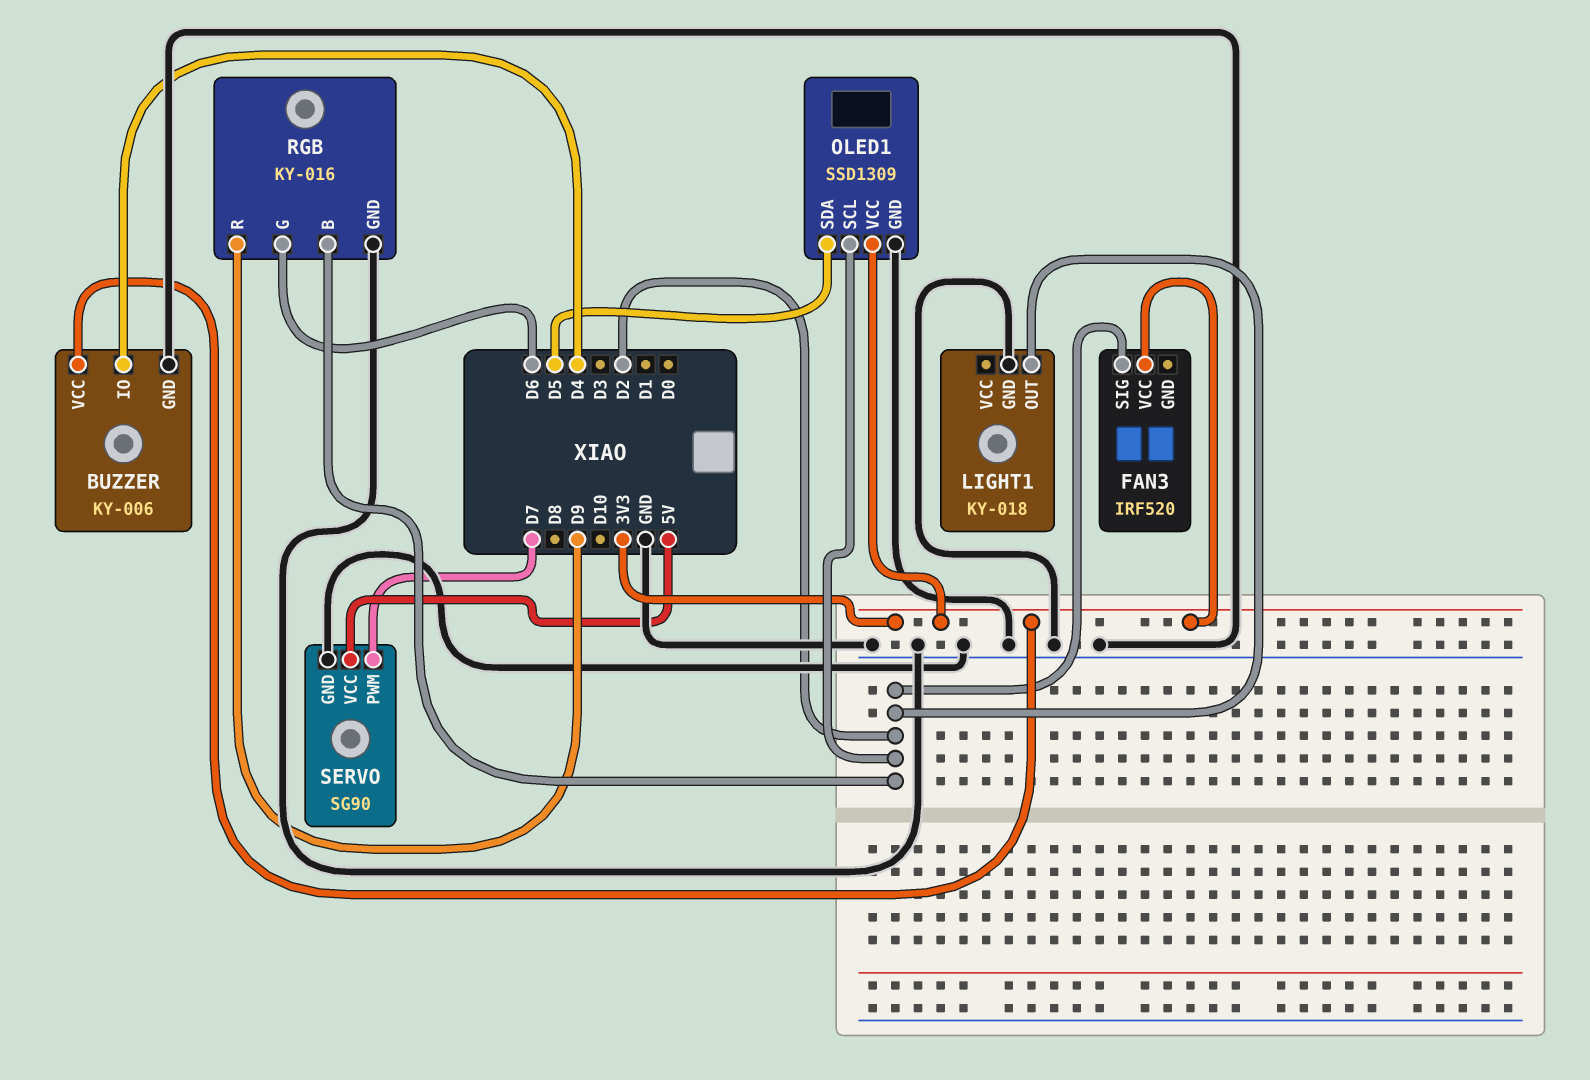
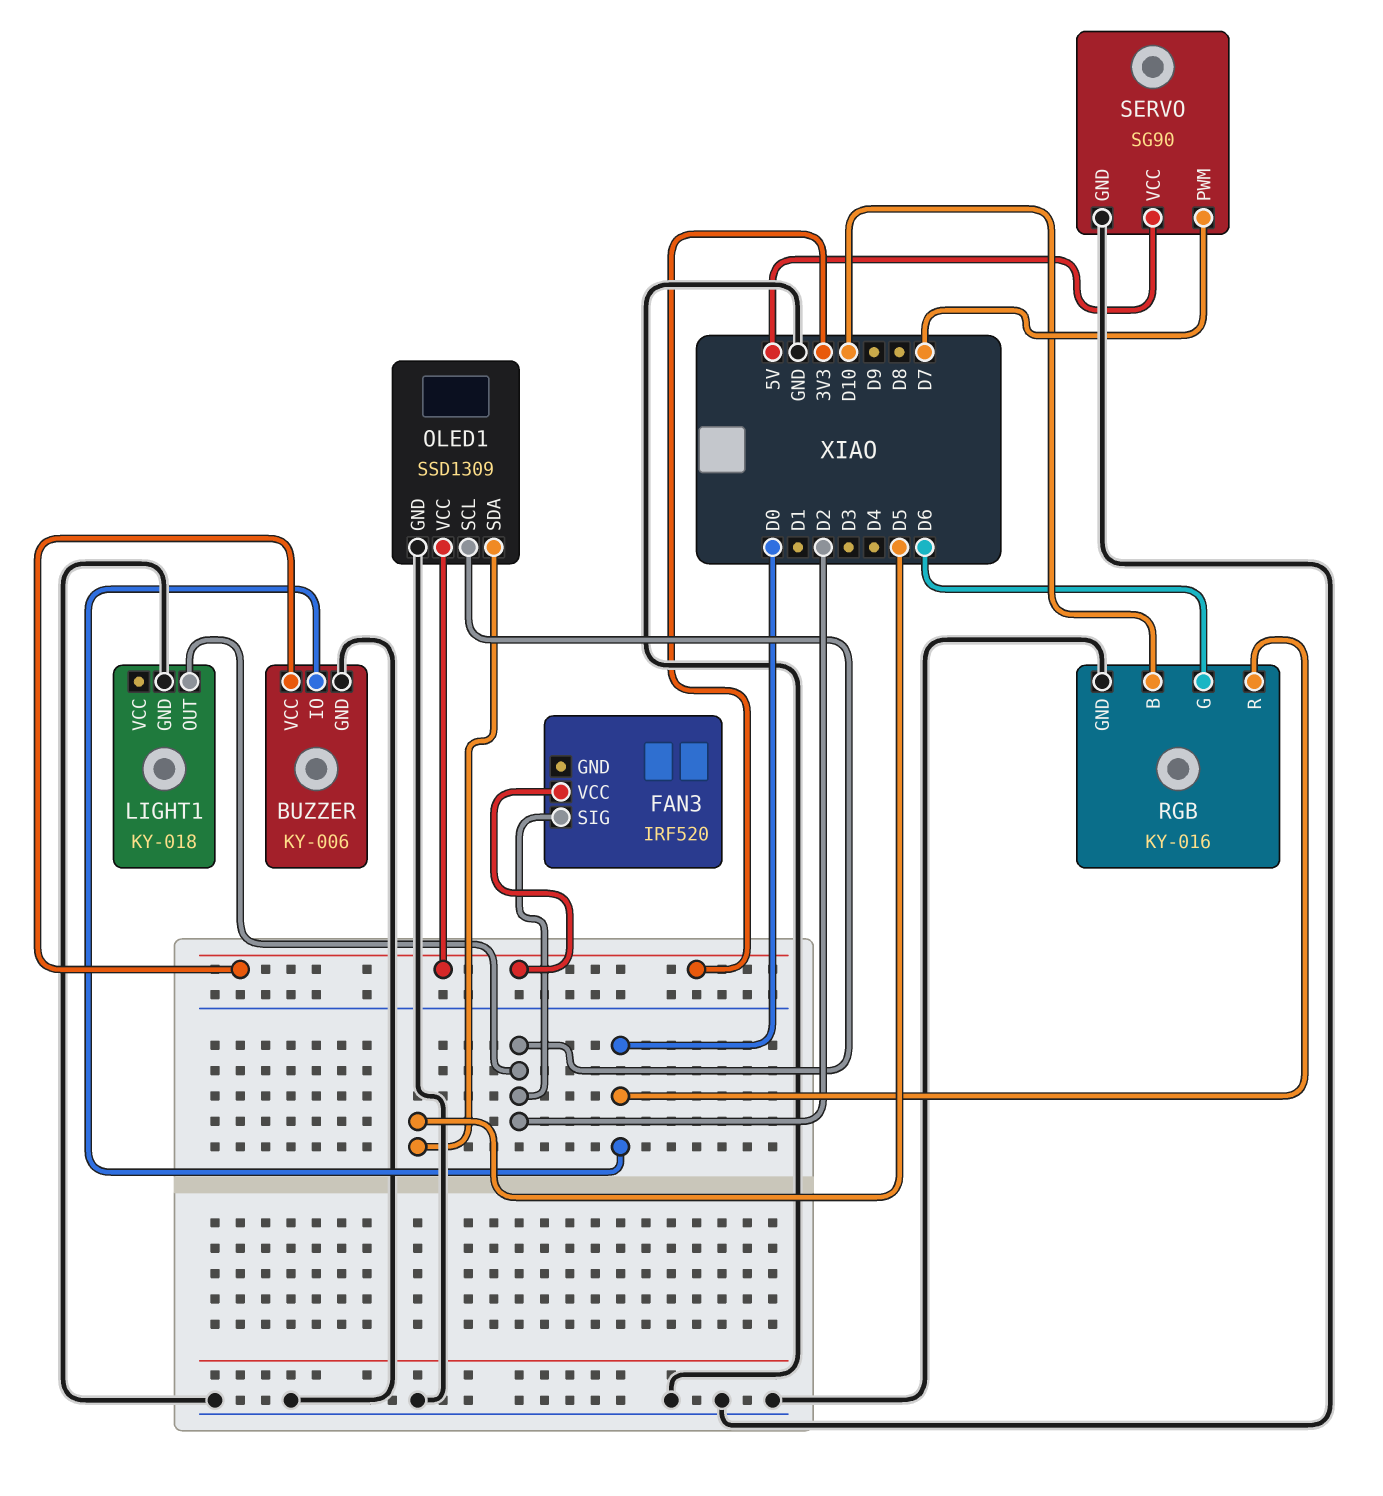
BUZZER pin IO: D4 -> D0
RGB pin B: D2 -> D10
RGB pin R: D9 -> D0

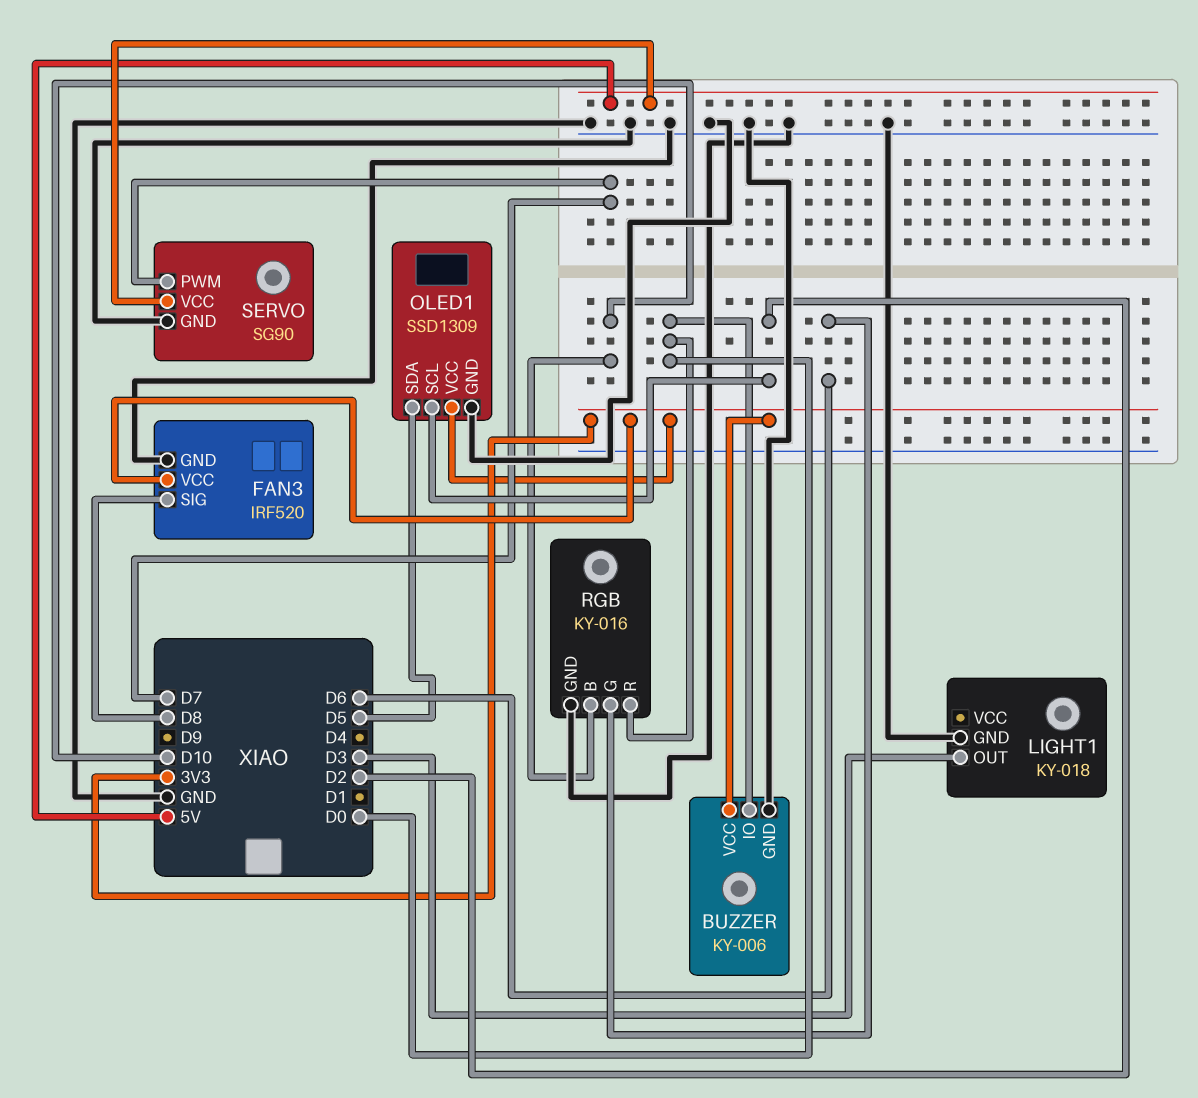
FAN3 pin GND: none -> GND
FAN3 pin SIG: D2 -> D8
LIGHT1 pin OUT: D2 -> D3

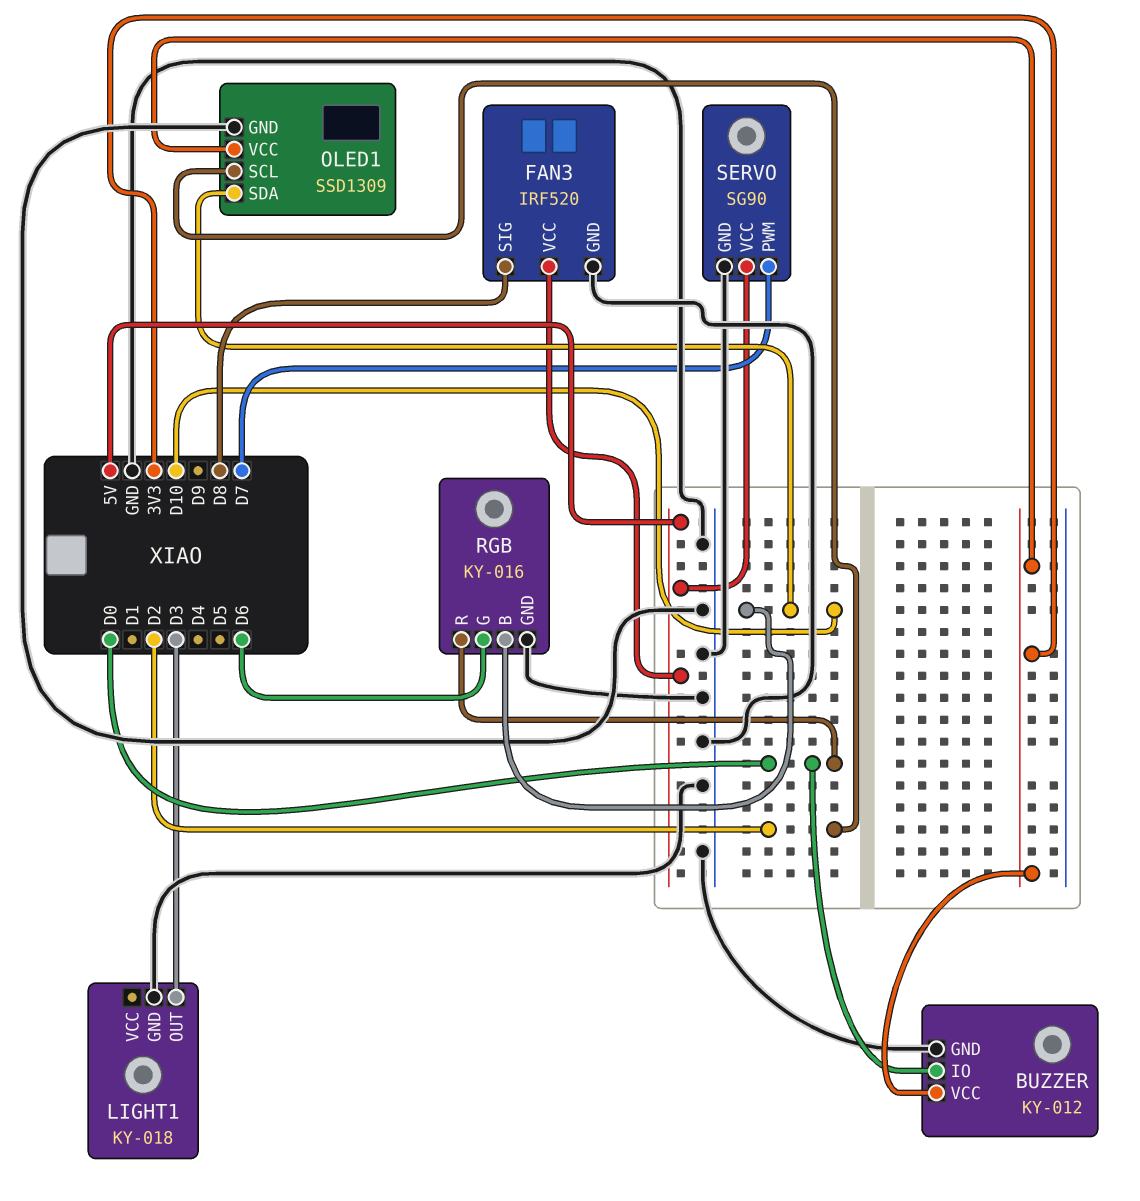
BUZZER: KY-006 -> KY-012
FAN3 pin VCC: 3V3 -> 5V
OLED1 pin SDA: D5 -> D10

